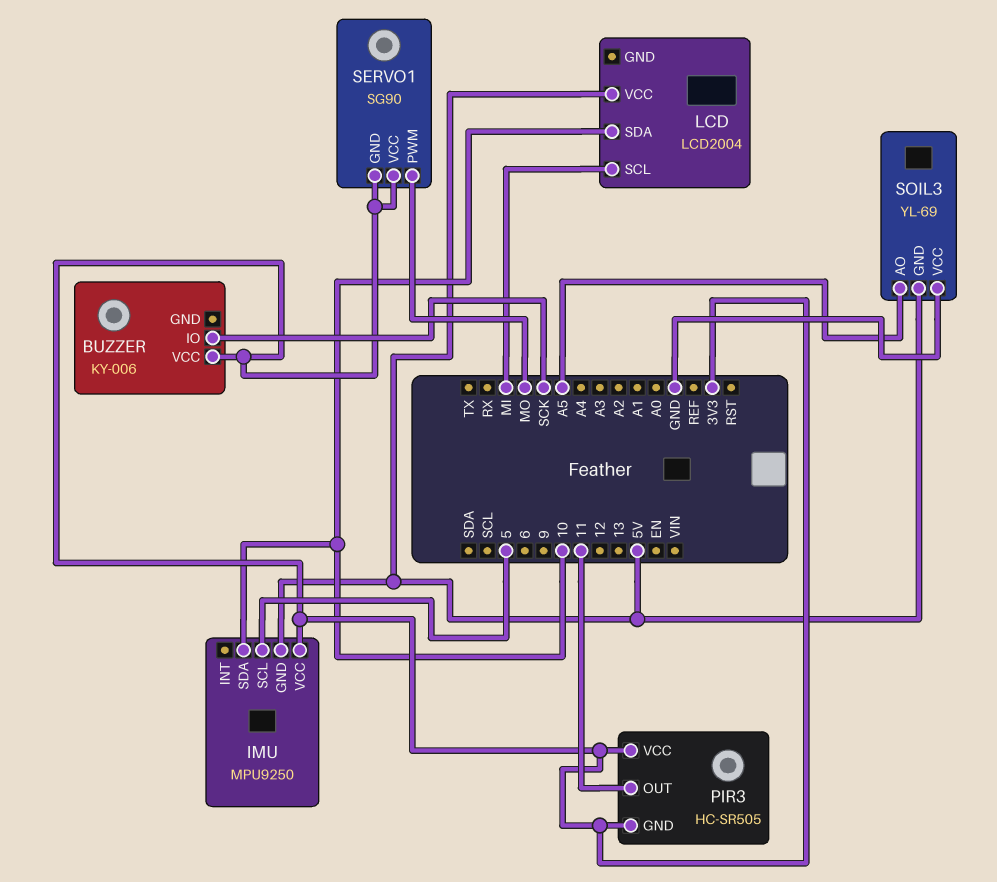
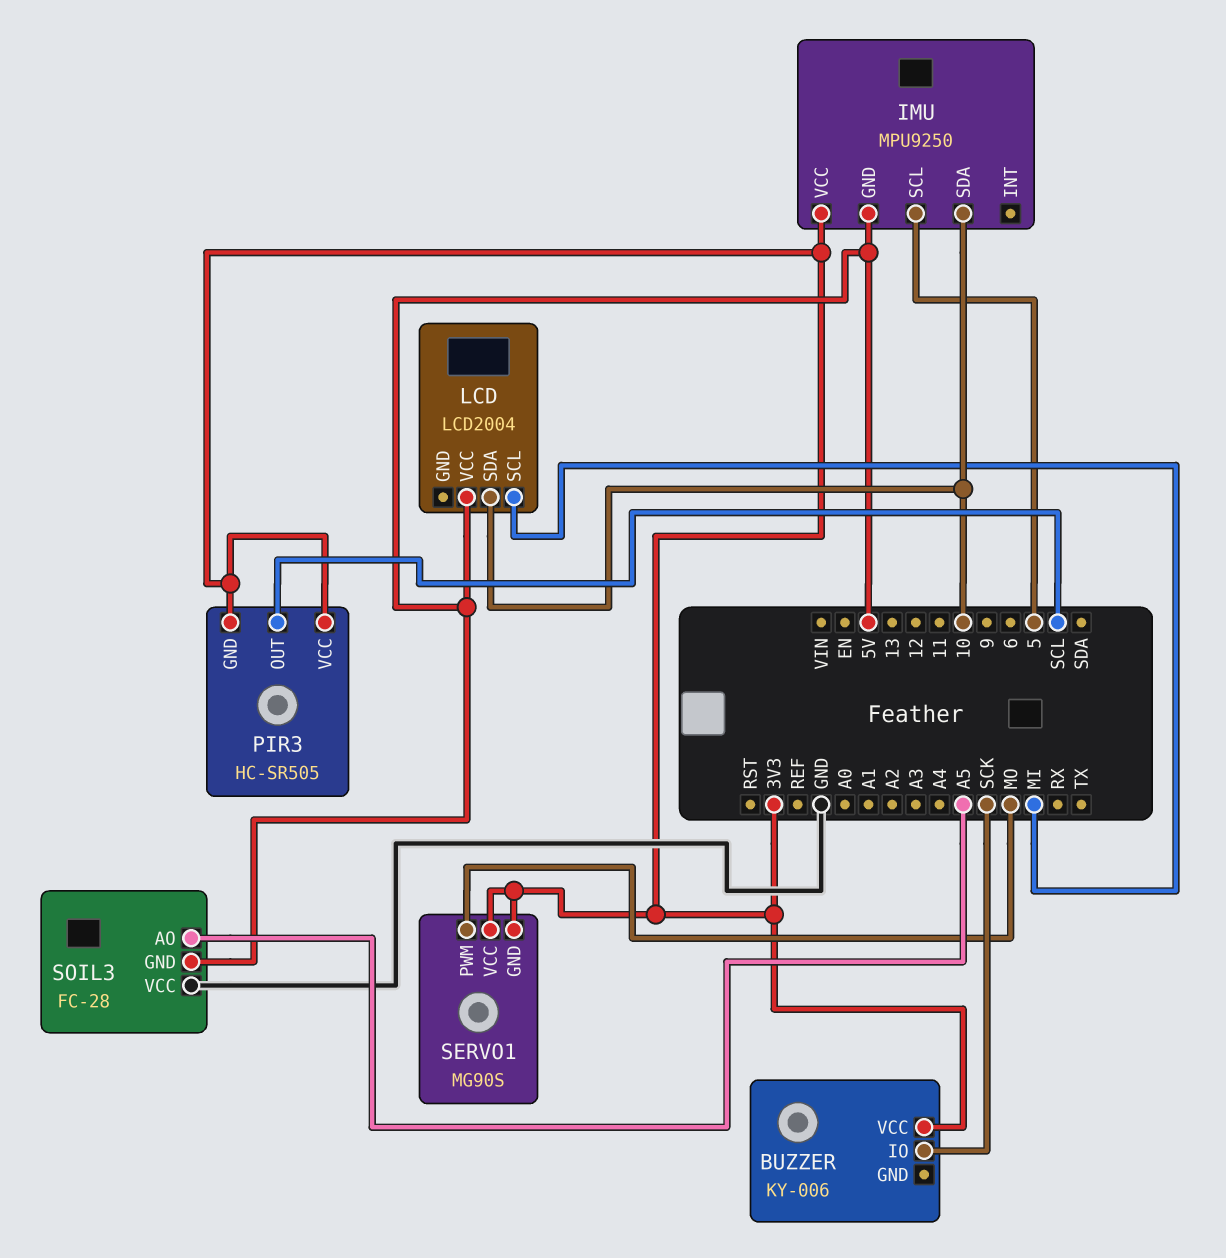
PIR3 pin OUT: 11 -> SCL
SERVO1: SG90 -> MG90S
SOIL3: YL-69 -> FC-28

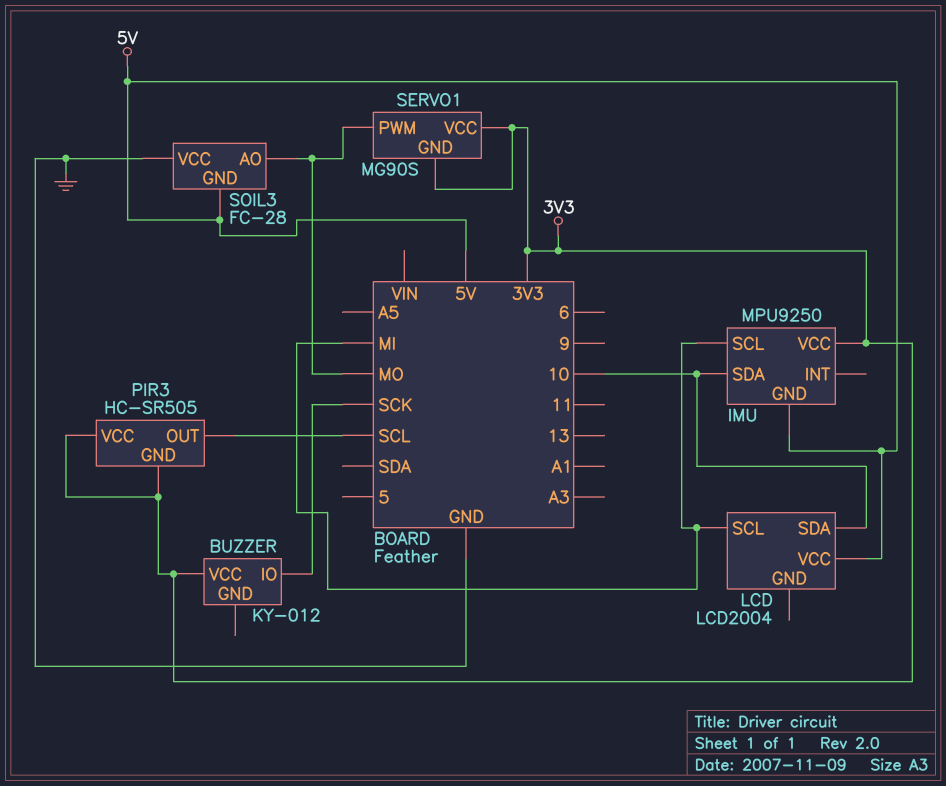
BUZZER: KY-006 -> KY-012
IMU pin SCL: 5 -> MI
SOIL3 pin AO: A5 -> MO

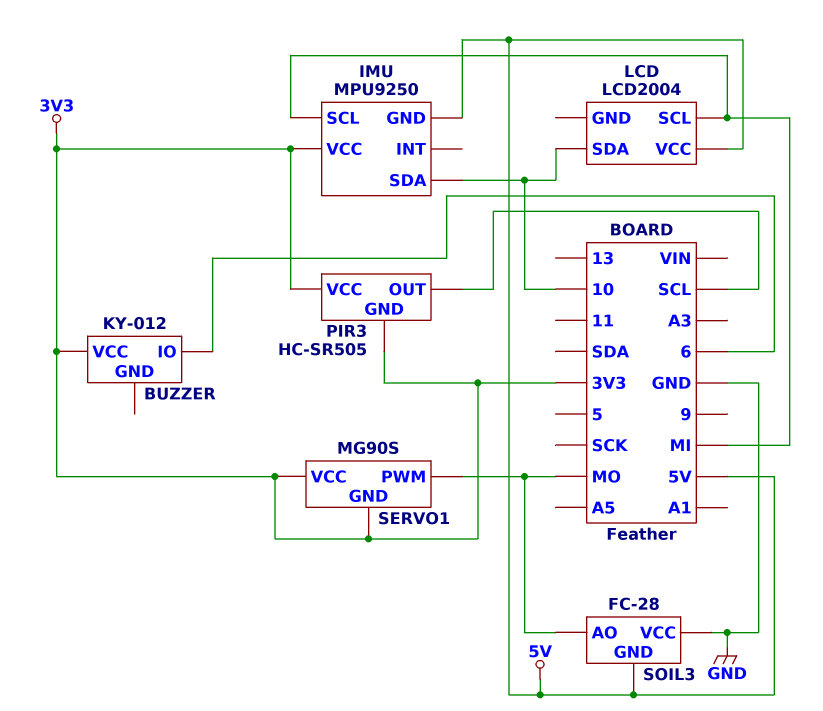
BUZZER pin IO: SCK -> 6

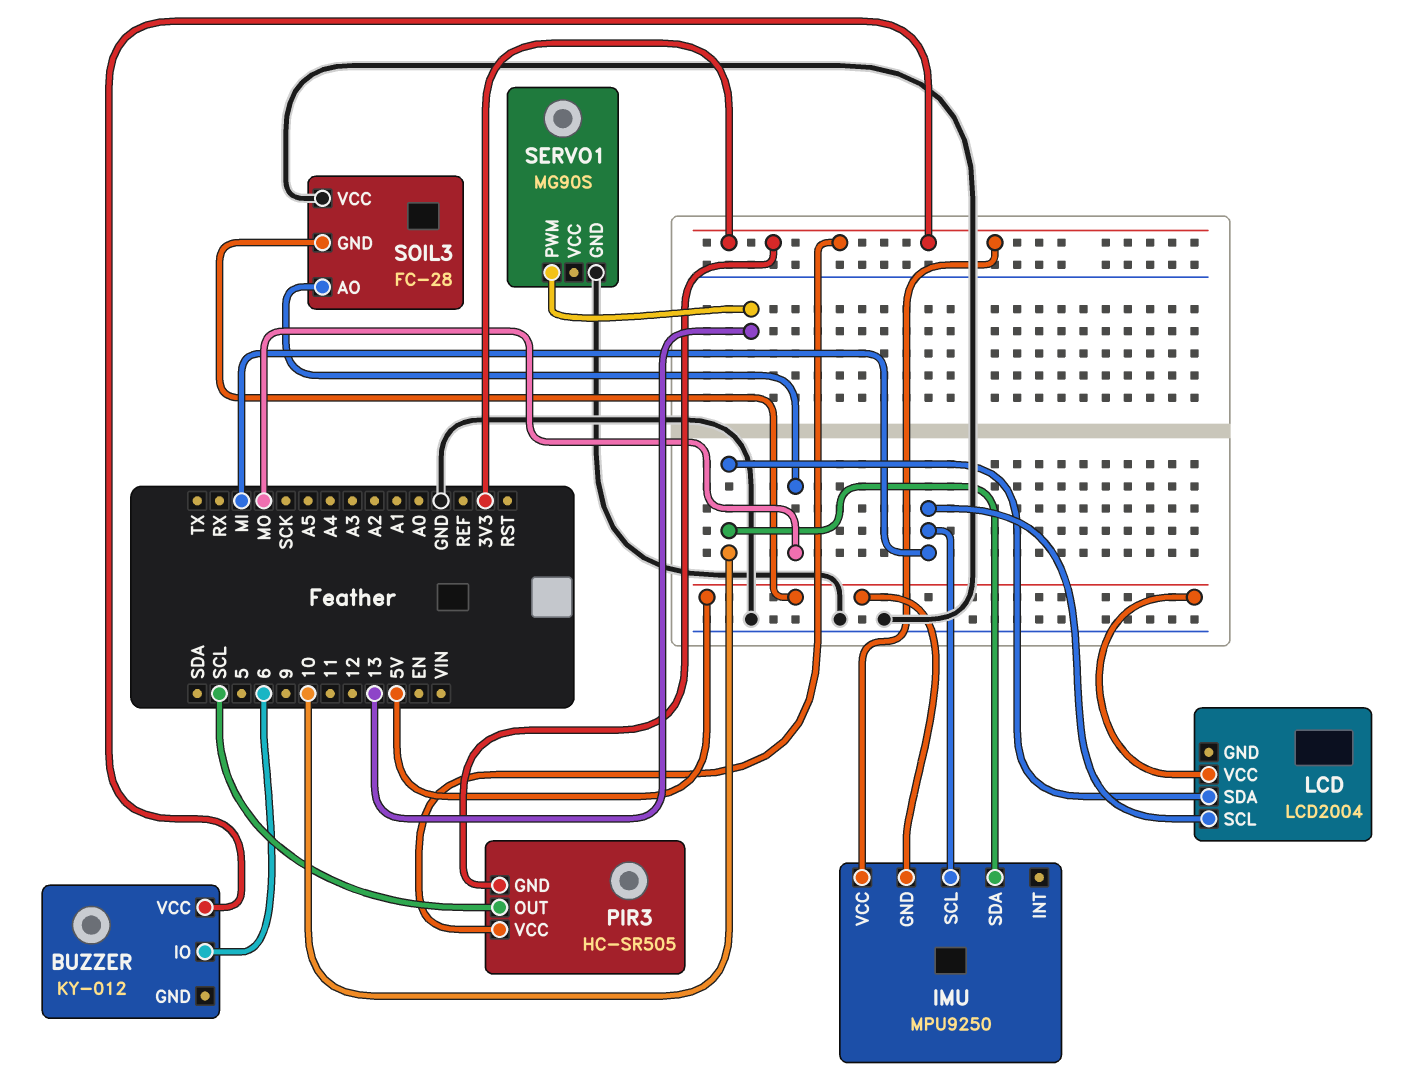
SERVO1 pin GND: 3V3 -> GND
SERVO1 pin PWM: MO -> 13
SERVO1 pin VCC: 3V3 -> none

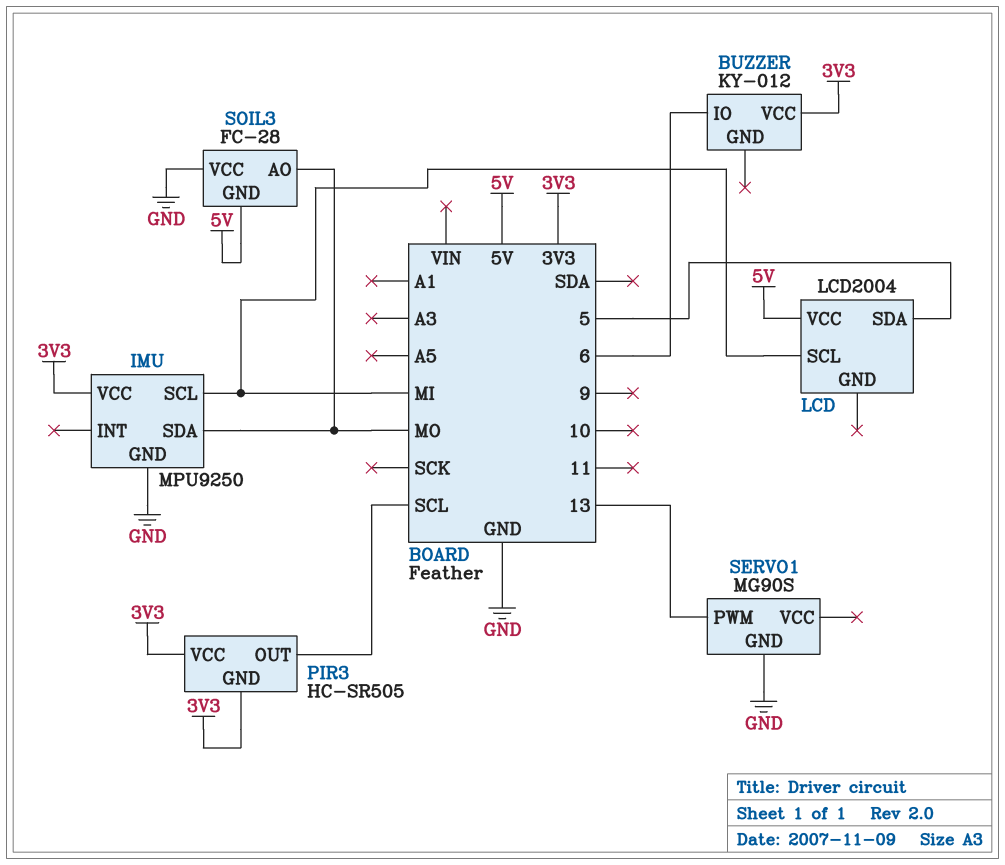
IMU pin GND: 5V -> GND
IMU pin SDA: 10 -> MO
LCD pin SDA: 10 -> 5

